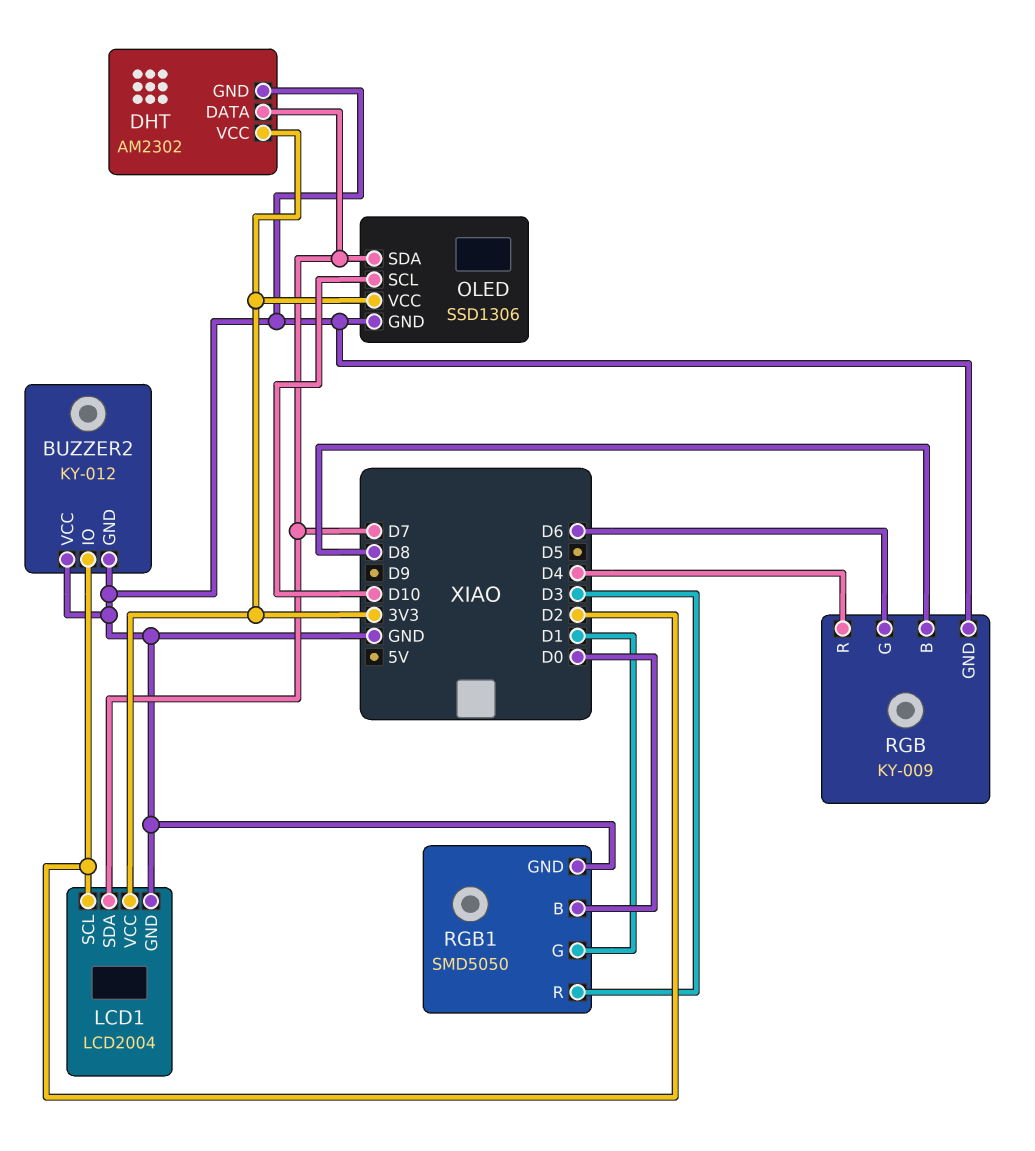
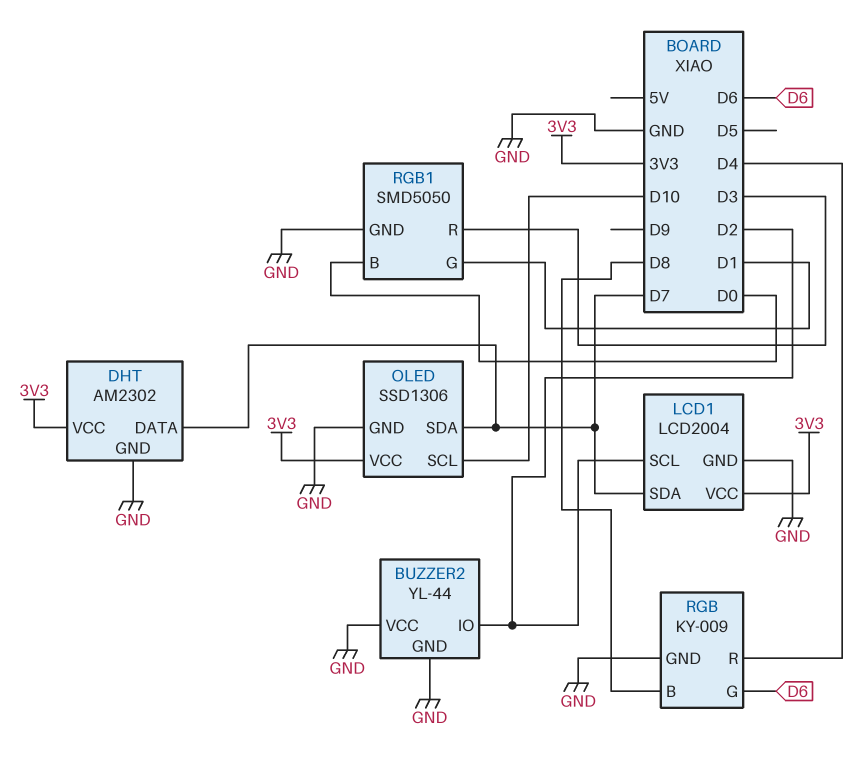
BUZZER2: KY-012 -> YL-44

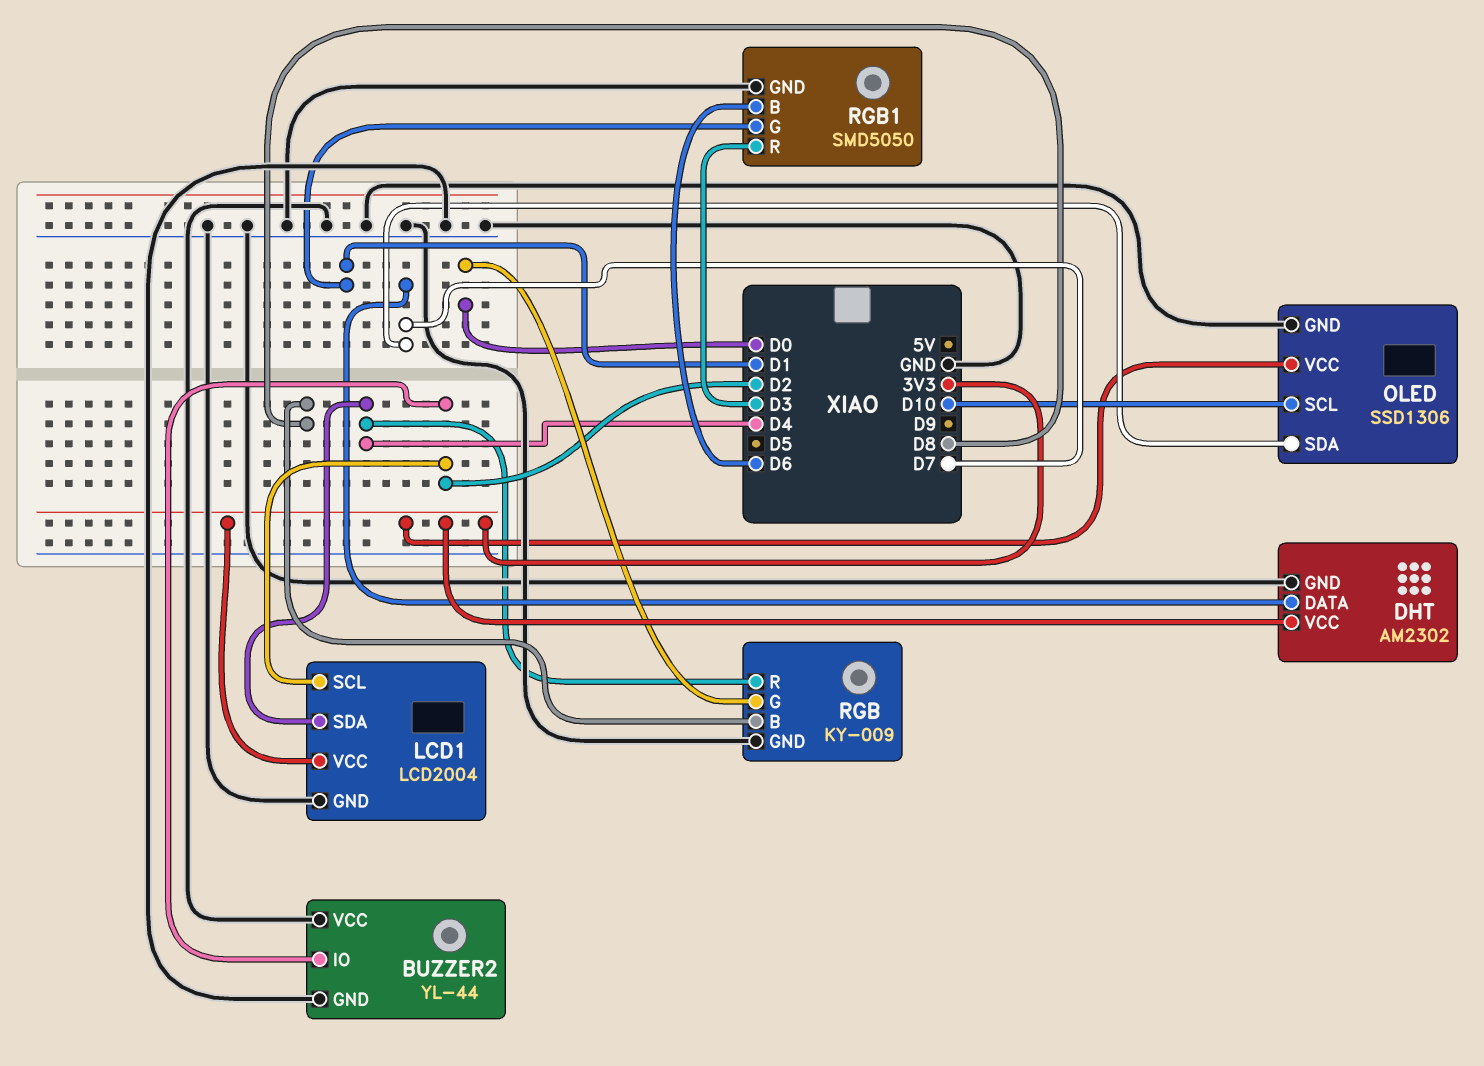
LCD1 pin SDA: D7 -> D4
RGB pin G: D6 -> D0
RGB1 pin B: D0 -> D6

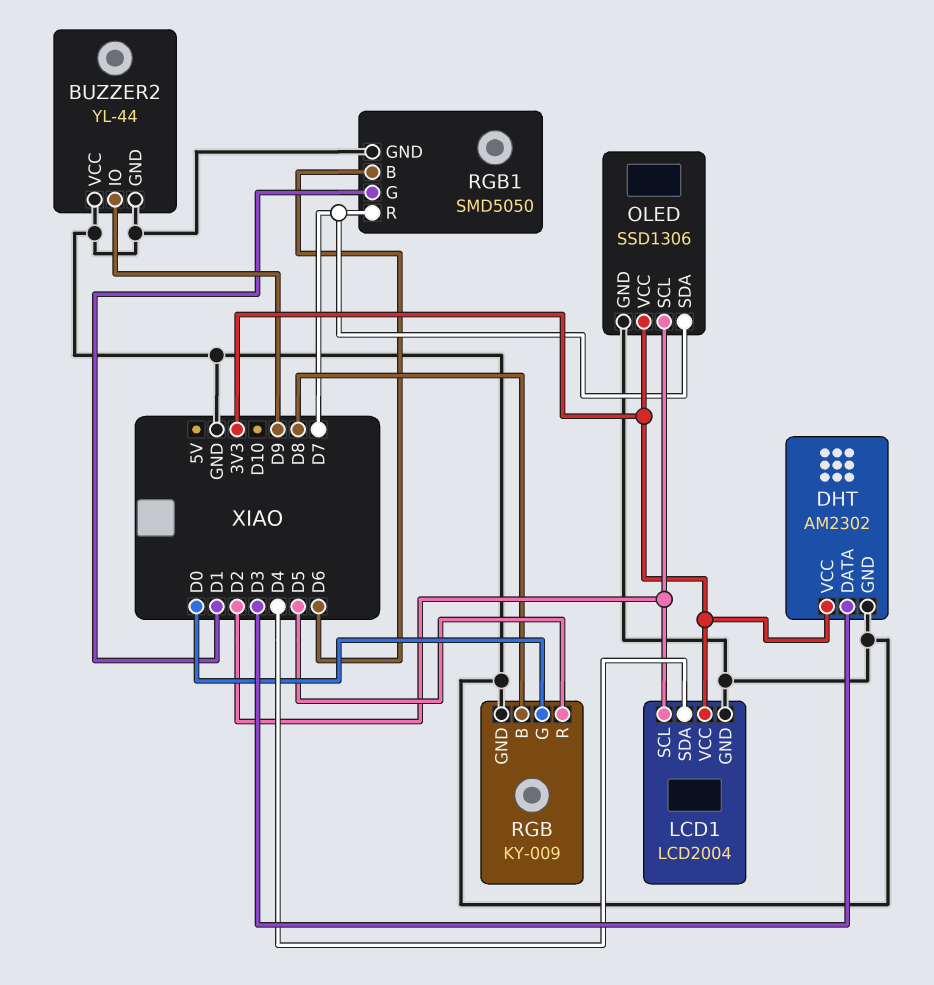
BUZZER2 pin IO: D2 -> D9
DHT pin DATA: D7 -> D3
OLED pin SCL: D10 -> D2
RGB pin R: D4 -> D5
RGB1 pin R: D3 -> D7

